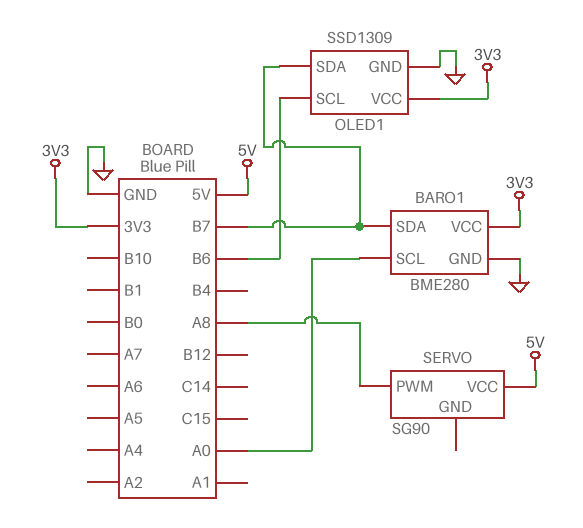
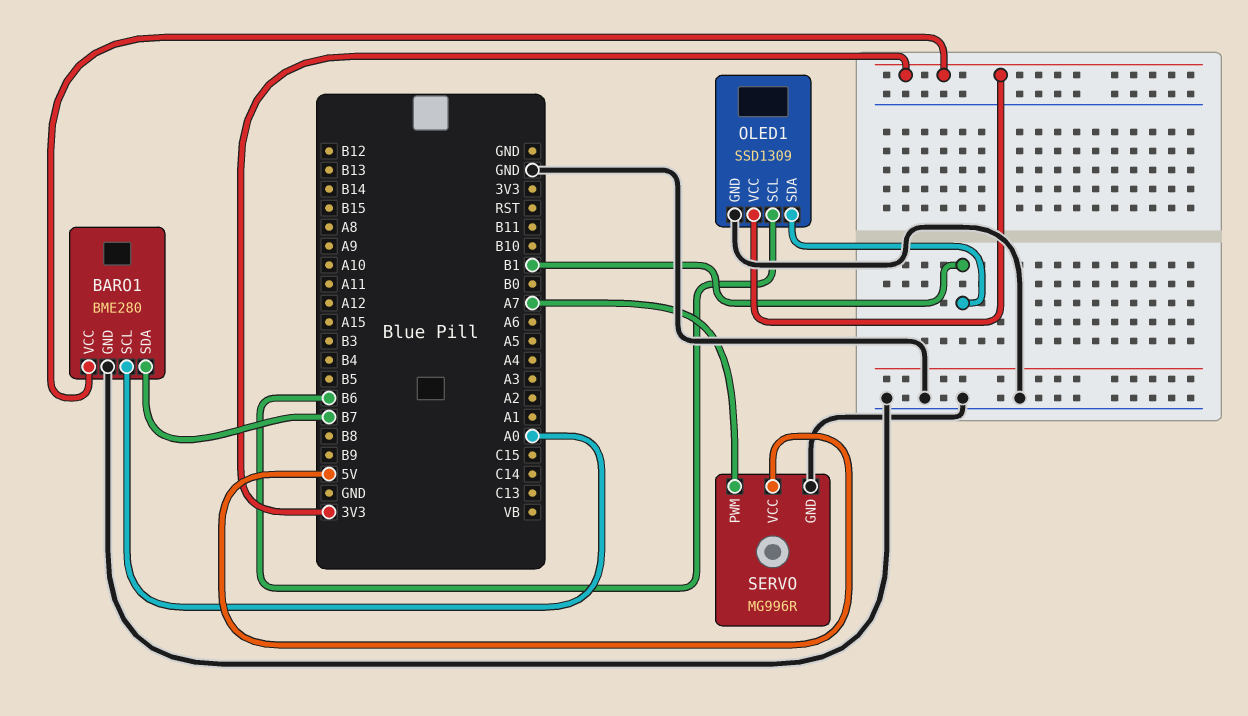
OLED1 pin SDA: B7 -> B1
SERVO: SG90 -> MG996R
SERVO pin GND: none -> GND
SERVO pin PWM: A8 -> A7

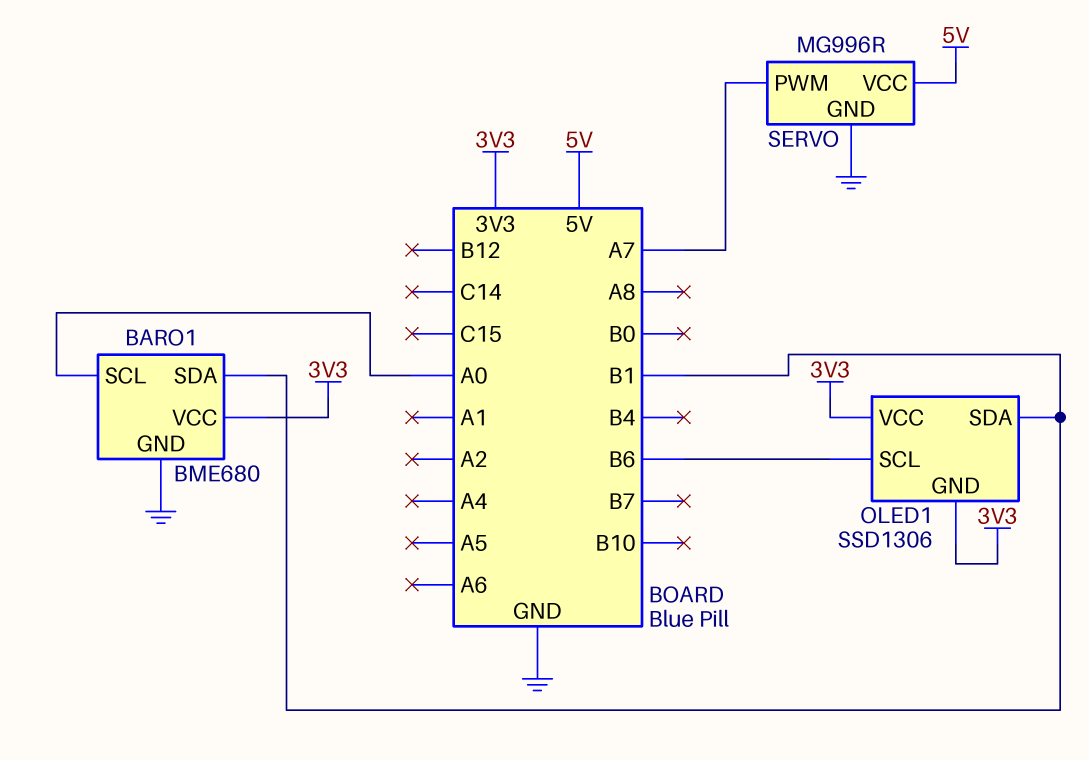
BARO1: BME280 -> BME680
BARO1 pin SDA: B7 -> B1
OLED1: SSD1309 -> SSD1306
OLED1 pin GND: GND -> 3V3

